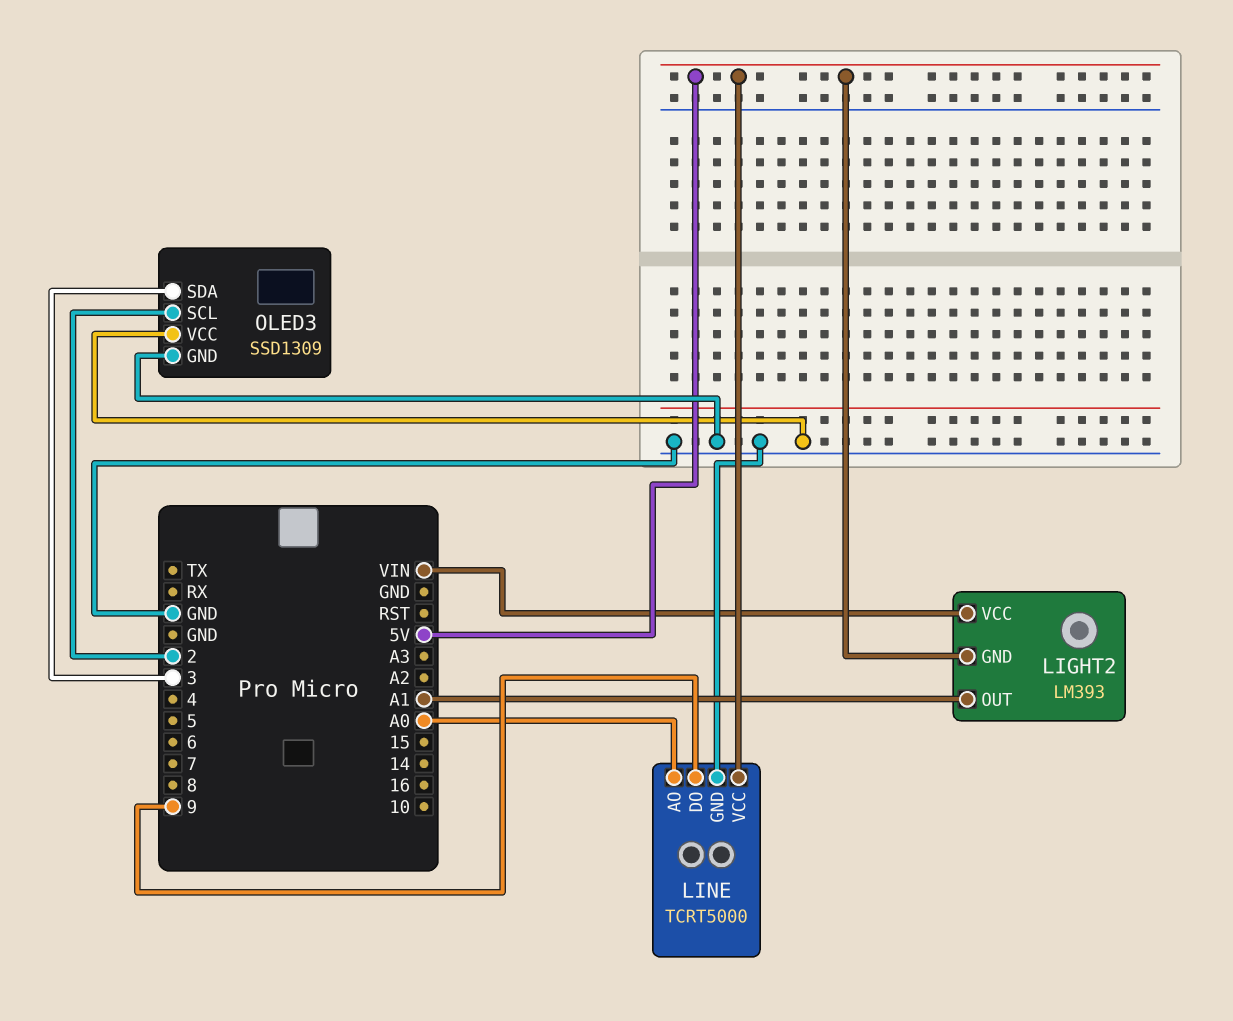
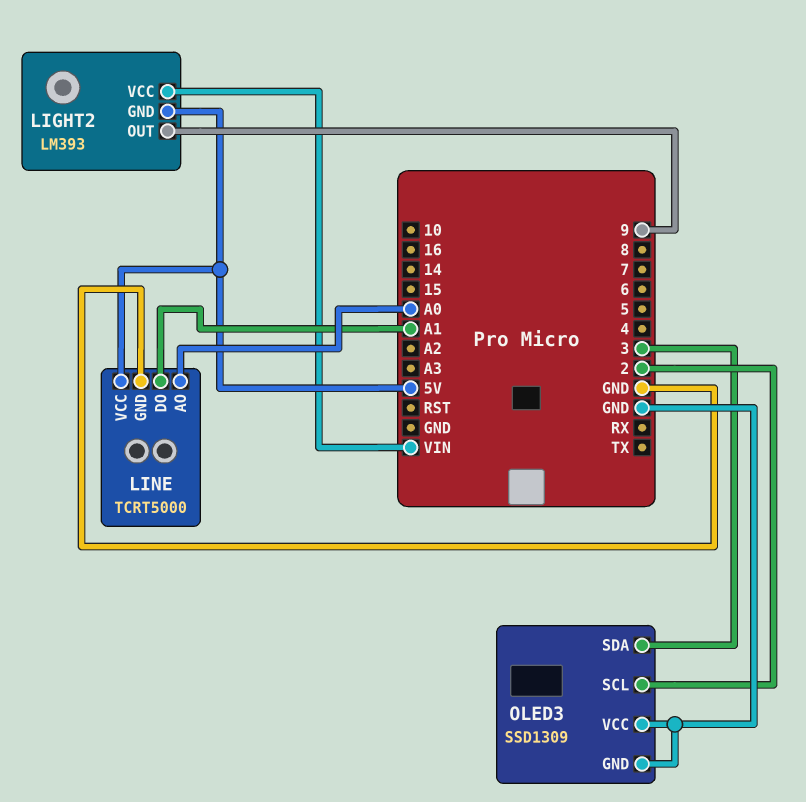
LIGHT2 pin OUT: A1 -> 9
LINE pin DO: 9 -> A1

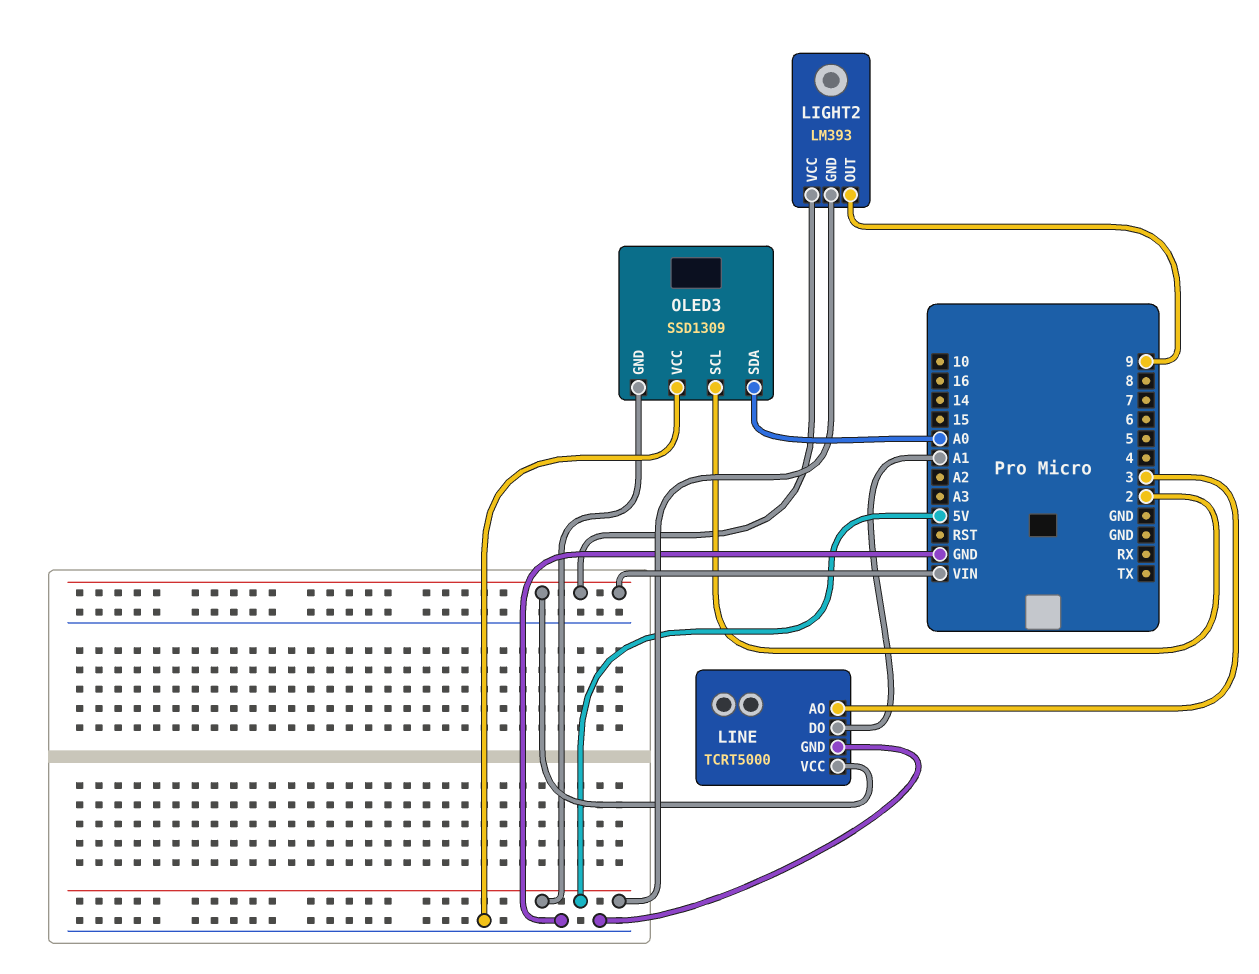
LINE pin AO: A0 -> 3
LINE pin VCC: 5V -> VIN
OLED3 pin GND: GND -> 5V
OLED3 pin SDA: 3 -> A0

